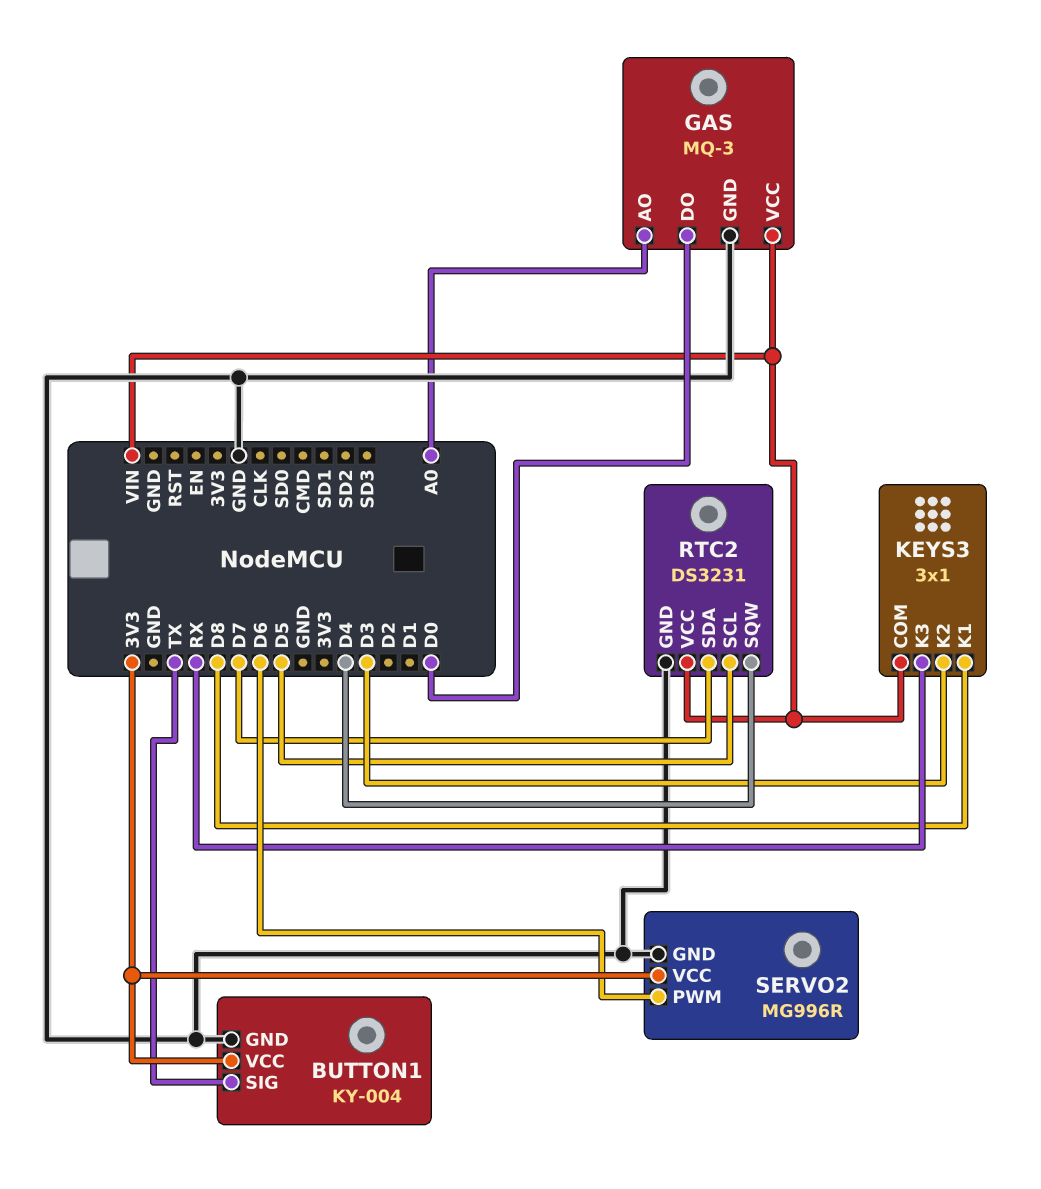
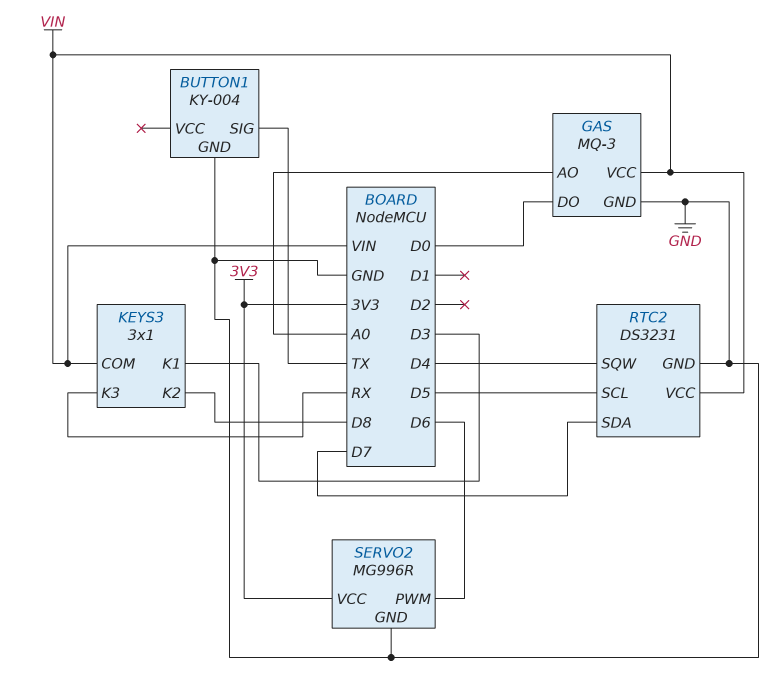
BUTTON1 pin VCC: 3V3 -> none
KEYS3 pin K1: D8 -> D3
KEYS3 pin K2: D3 -> D8

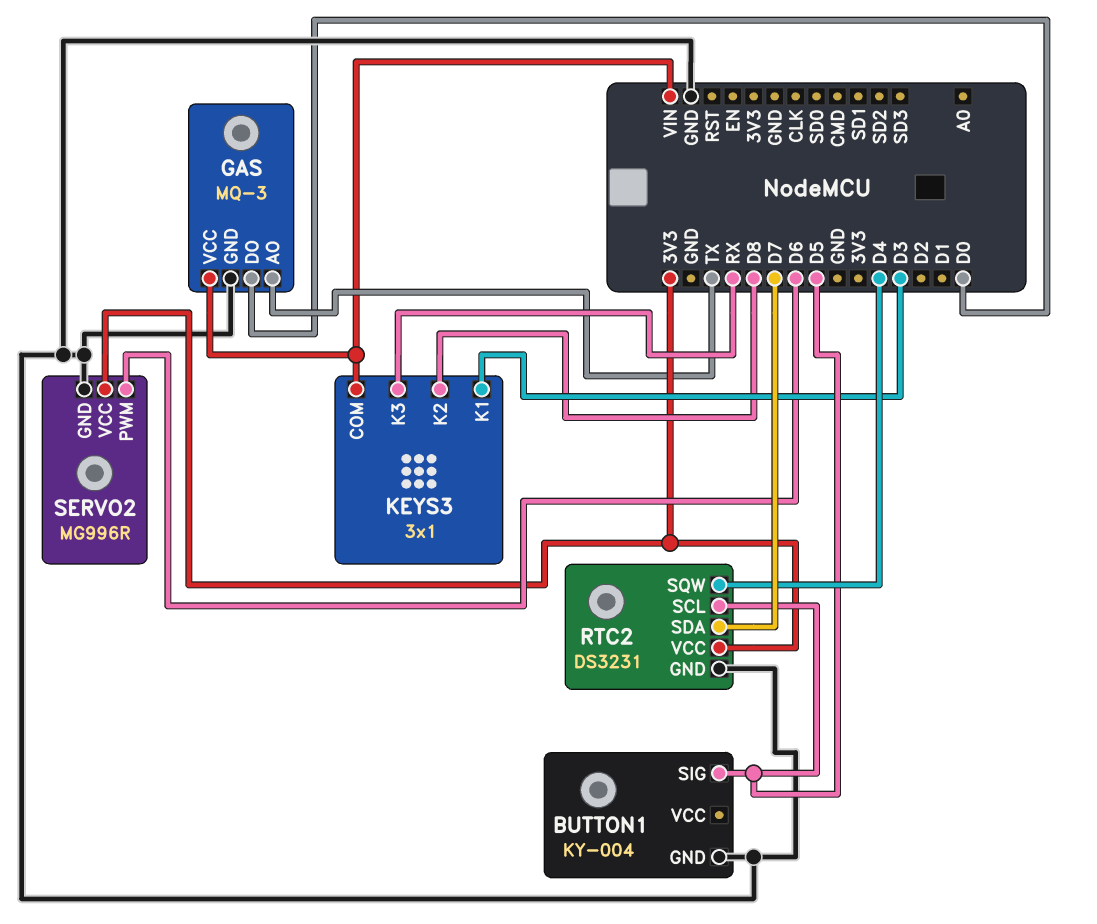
BUTTON1 pin SIG: TX -> D5
GAS pin AO: A0 -> TX
RTC2 pin VCC: VIN -> 3V3

